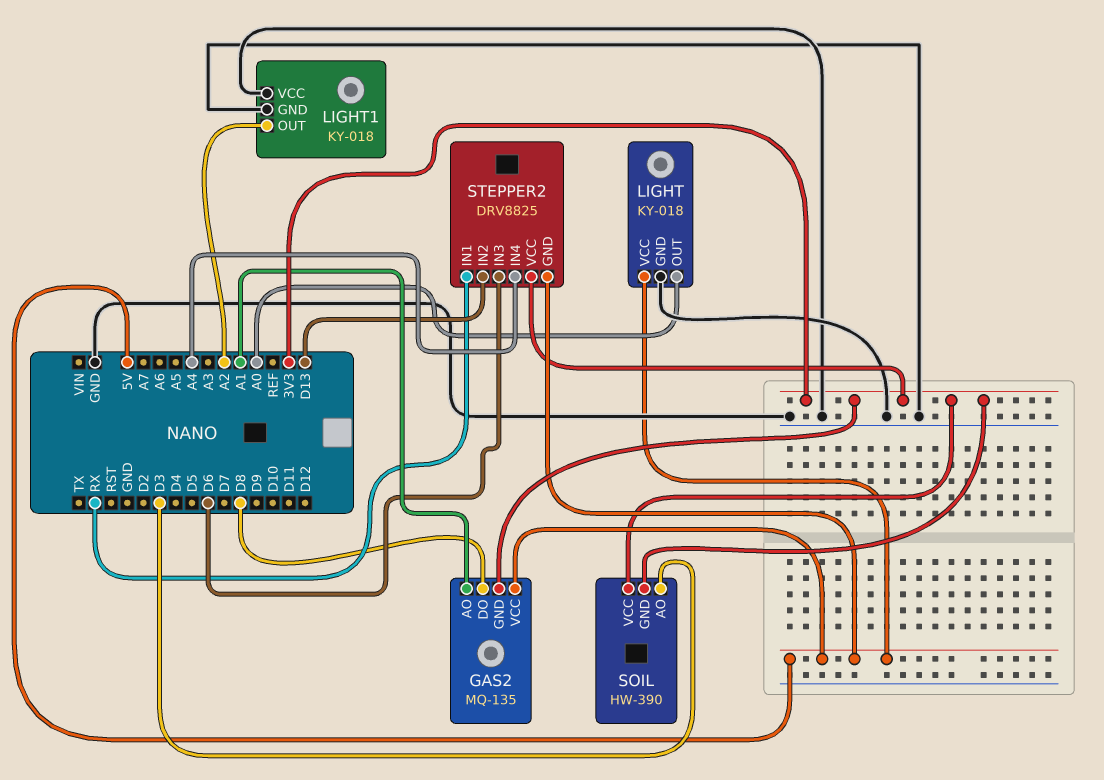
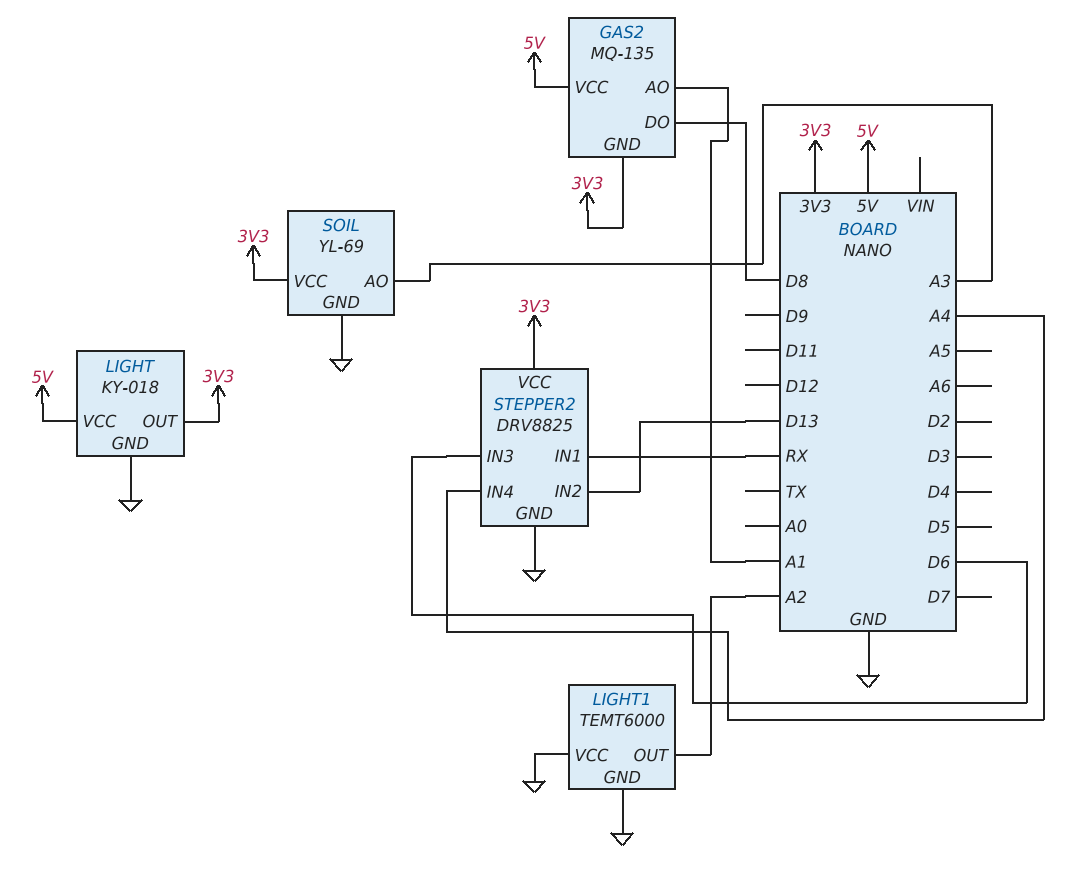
LIGHT pin OUT: A0 -> 3V3
LIGHT1: KY-018 -> TEMT6000
SOIL: HW-390 -> YL-69
SOIL pin AO: D3 -> A3
SOIL pin GND: 3V3 -> GND
STEPPER2 pin GND: 5V -> GND

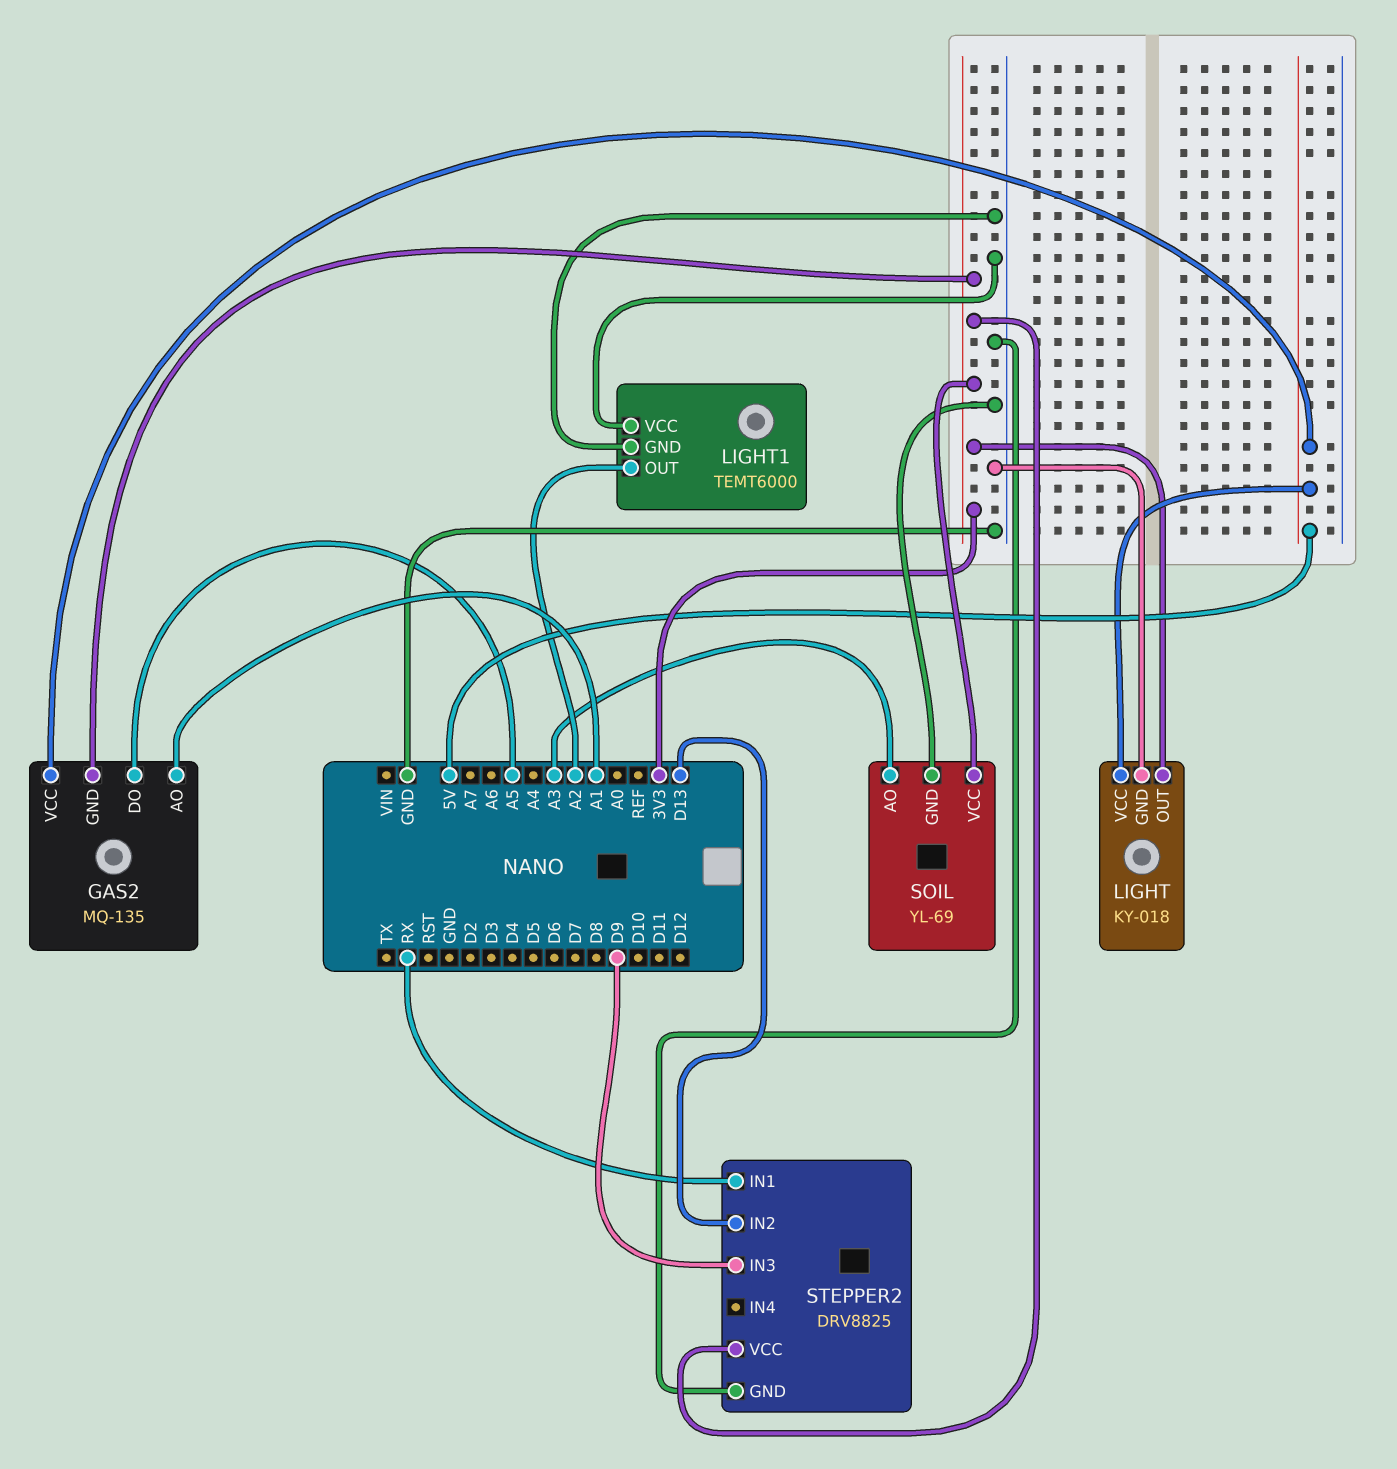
GAS2 pin DO: D8 -> A5
STEPPER2 pin IN3: D6 -> D9
STEPPER2 pin IN4: A4 -> none

